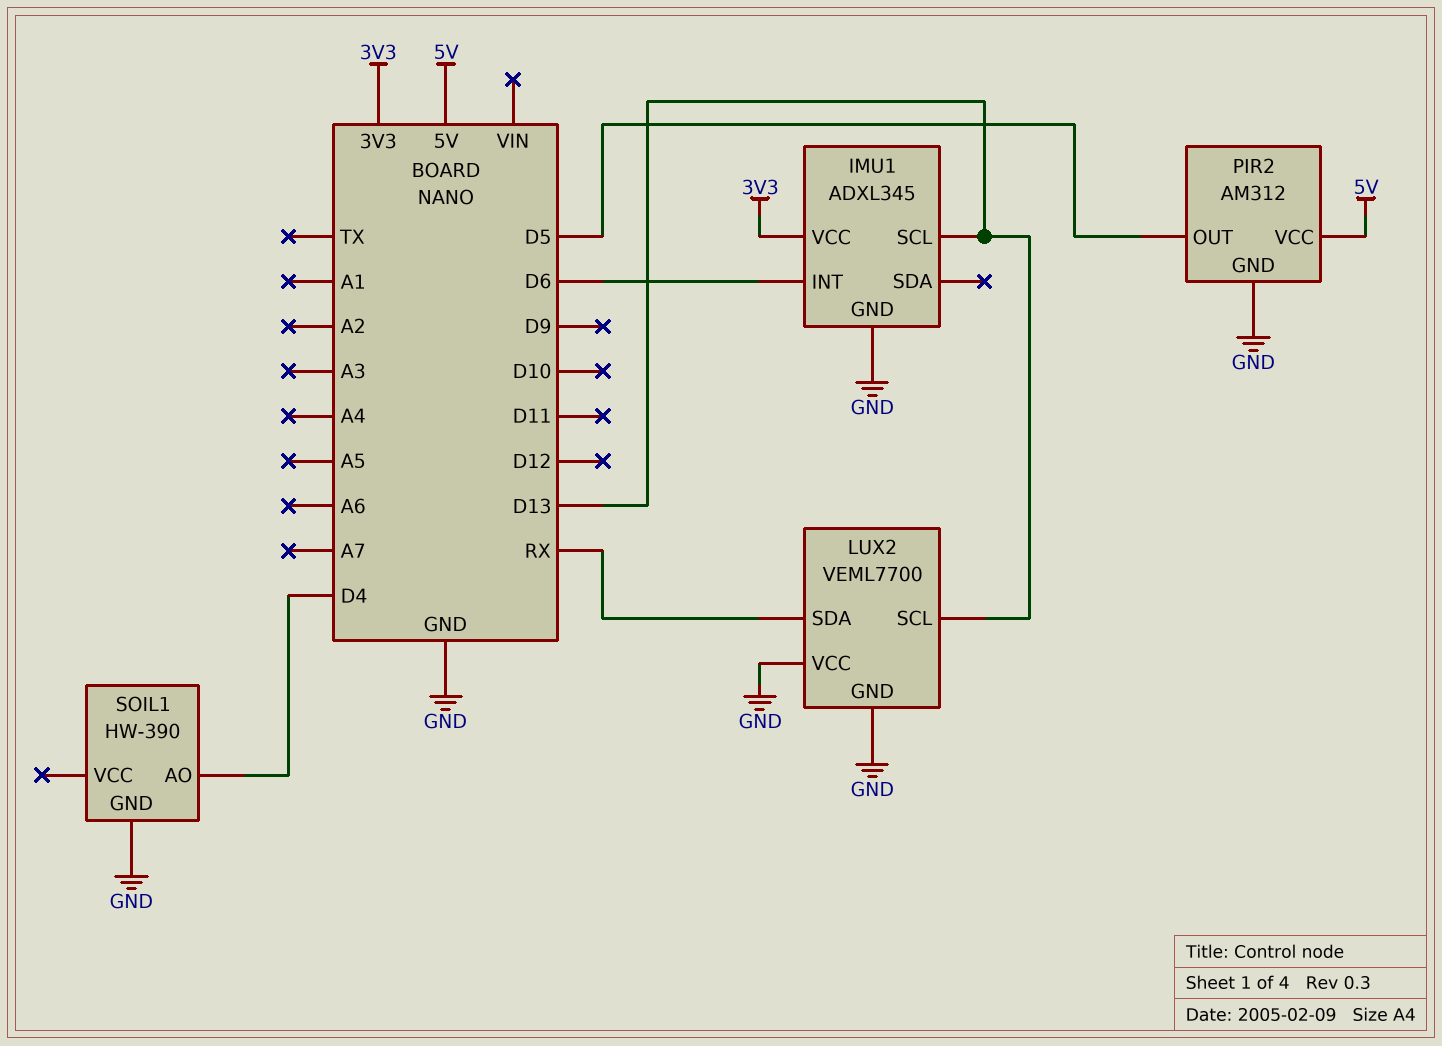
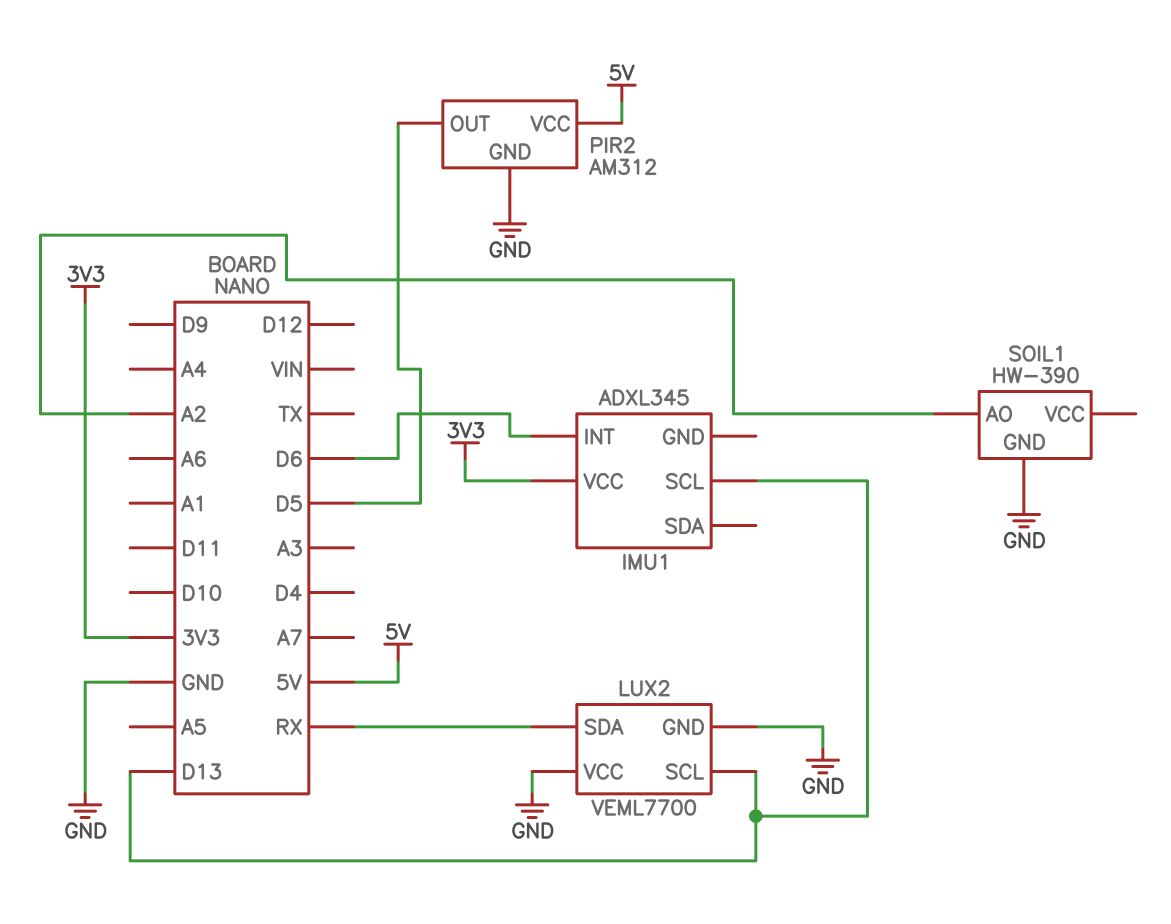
IMU1 pin GND: GND -> none
SOIL1 pin AO: D4 -> A2

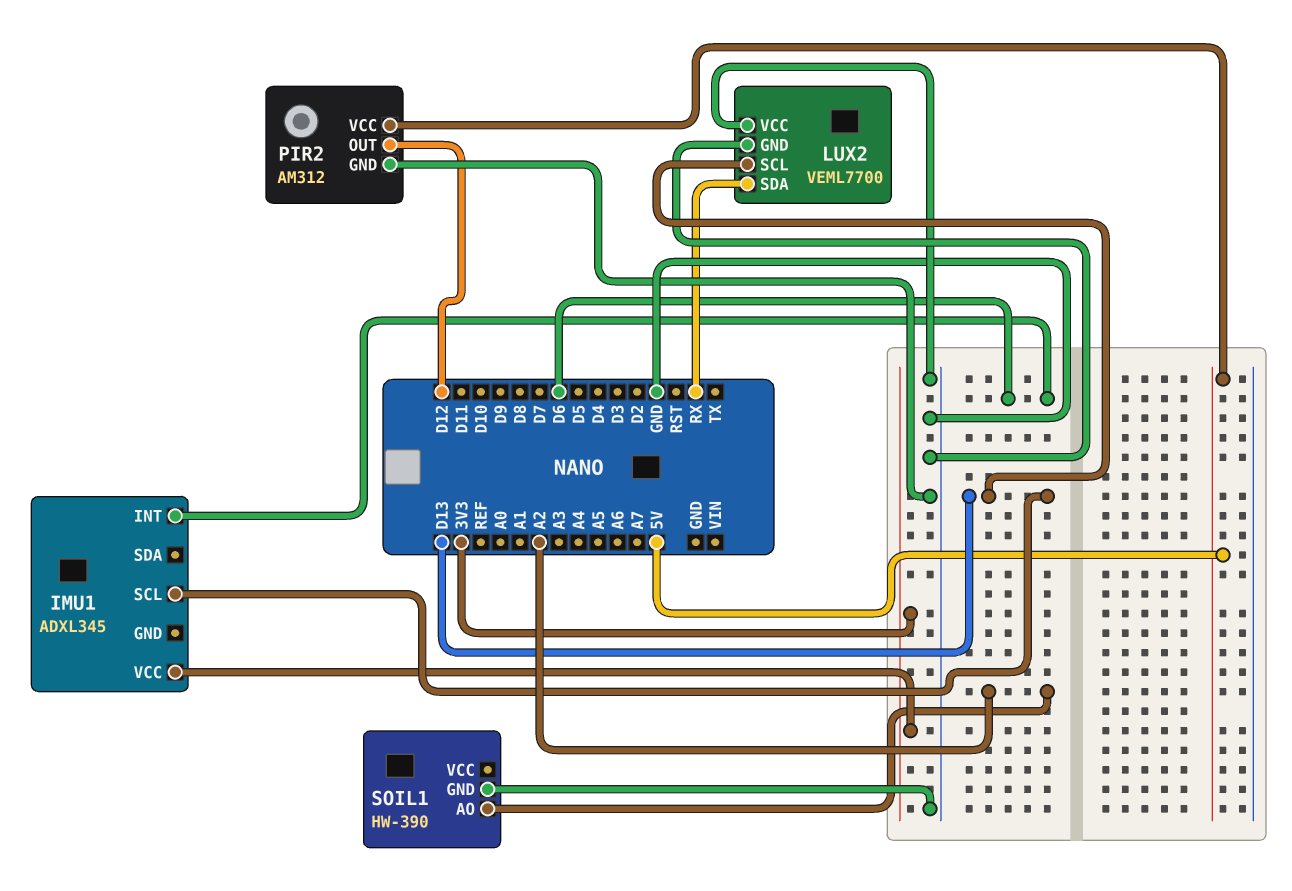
PIR2 pin OUT: D5 -> D12

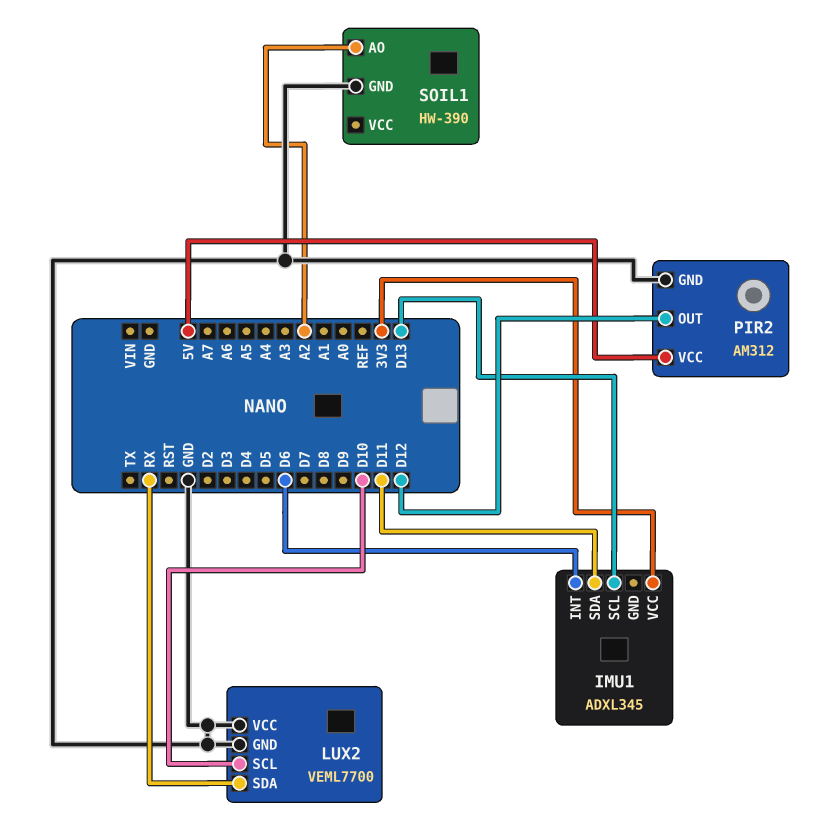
IMU1 pin SDA: none -> D11
LUX2 pin SCL: D13 -> D10

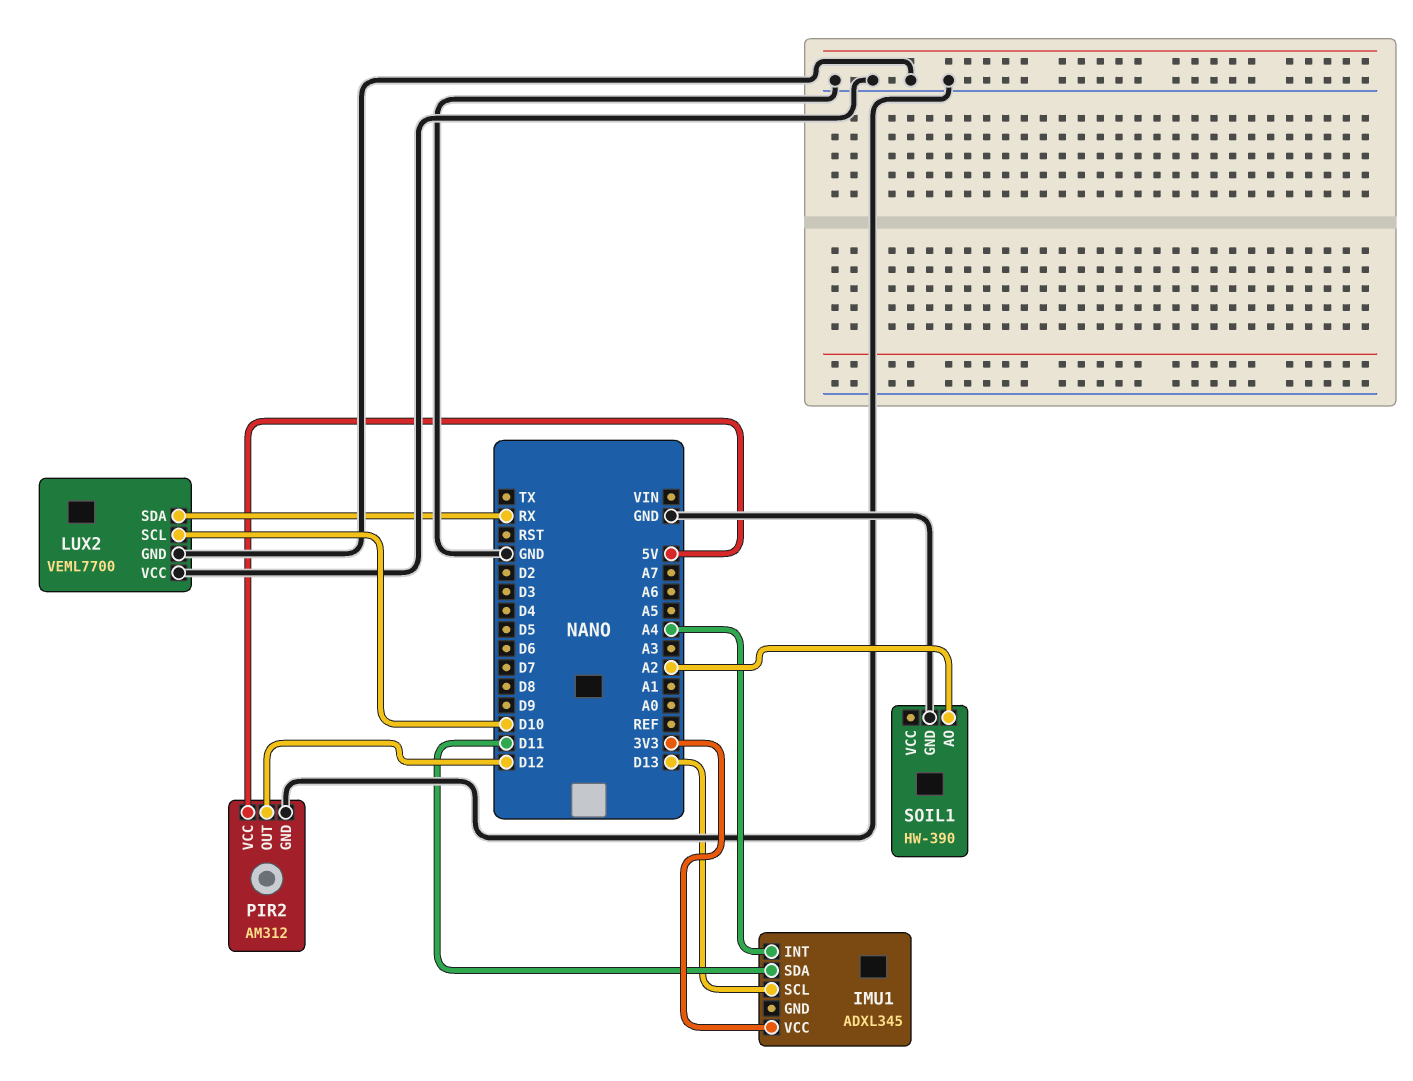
IMU1 pin INT: D6 -> A4

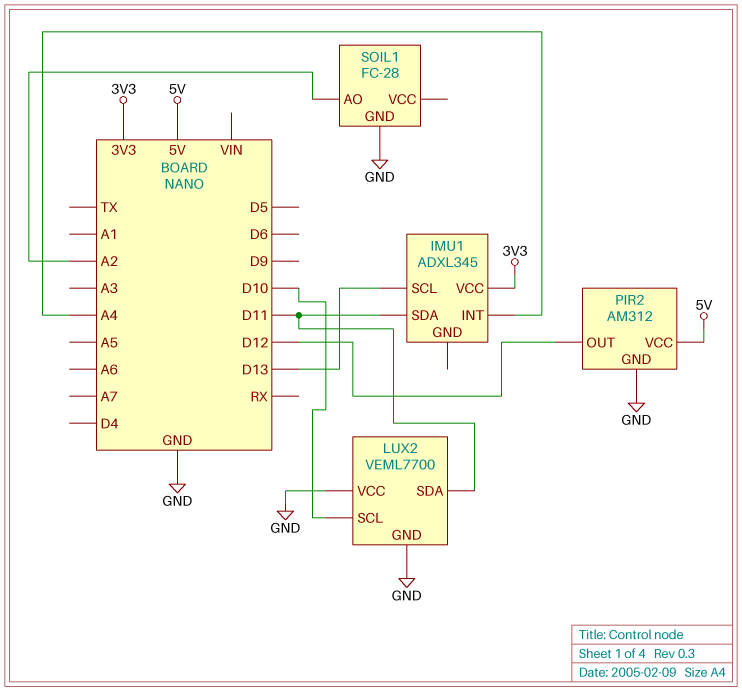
LUX2 pin SDA: RX -> D11
SOIL1: HW-390 -> FC-28

